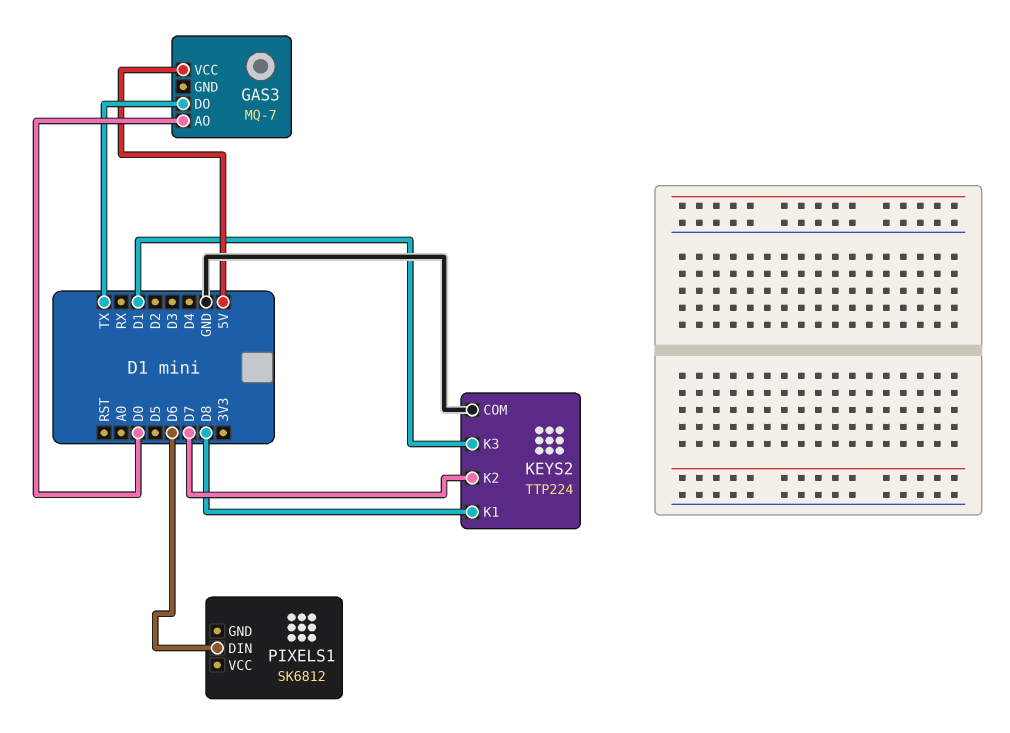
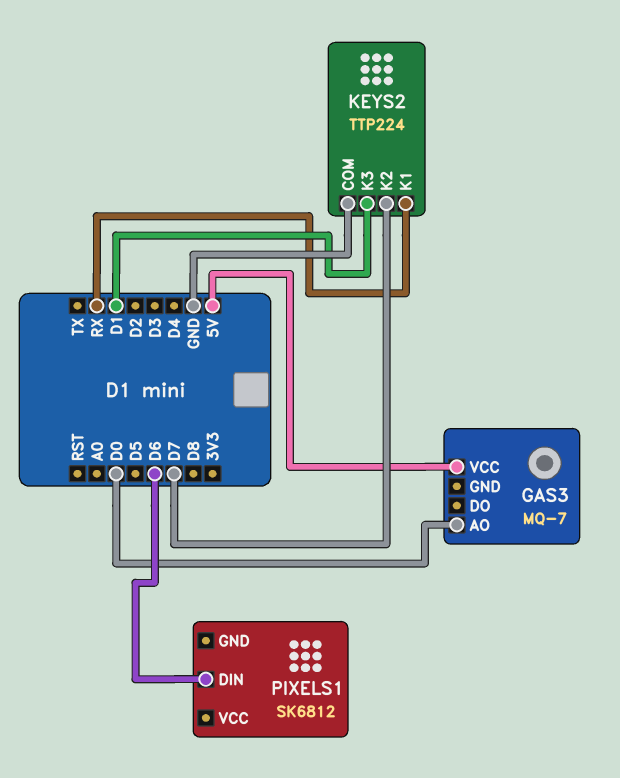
GAS3 pin DO: TX -> none
KEYS2 pin K1: D8 -> RX

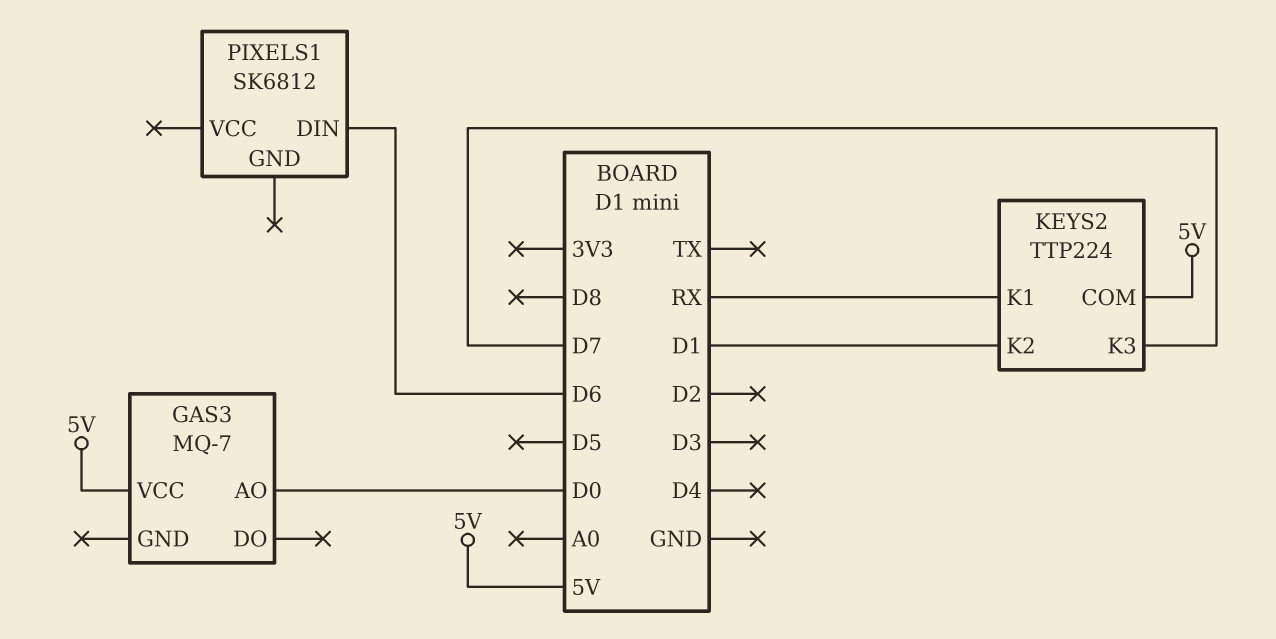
KEYS2 pin COM: GND -> 5V
KEYS2 pin K2: D7 -> D1
KEYS2 pin K3: D1 -> D7

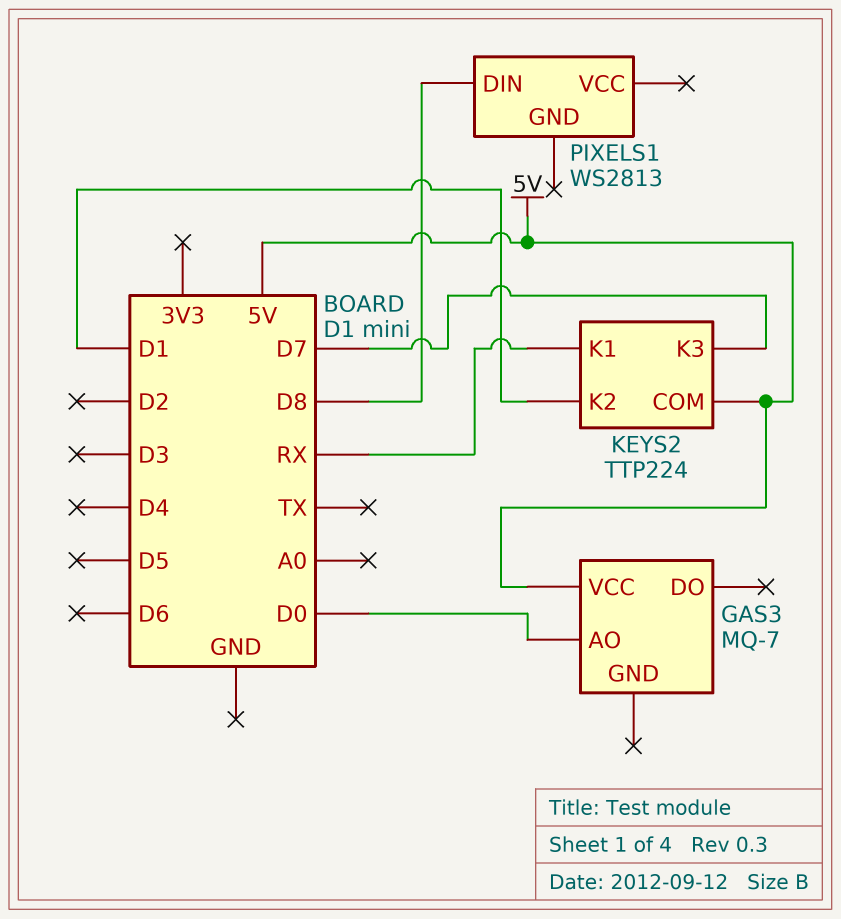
PIXELS1: SK6812 -> WS2813
PIXELS1 pin DIN: D6 -> D8

